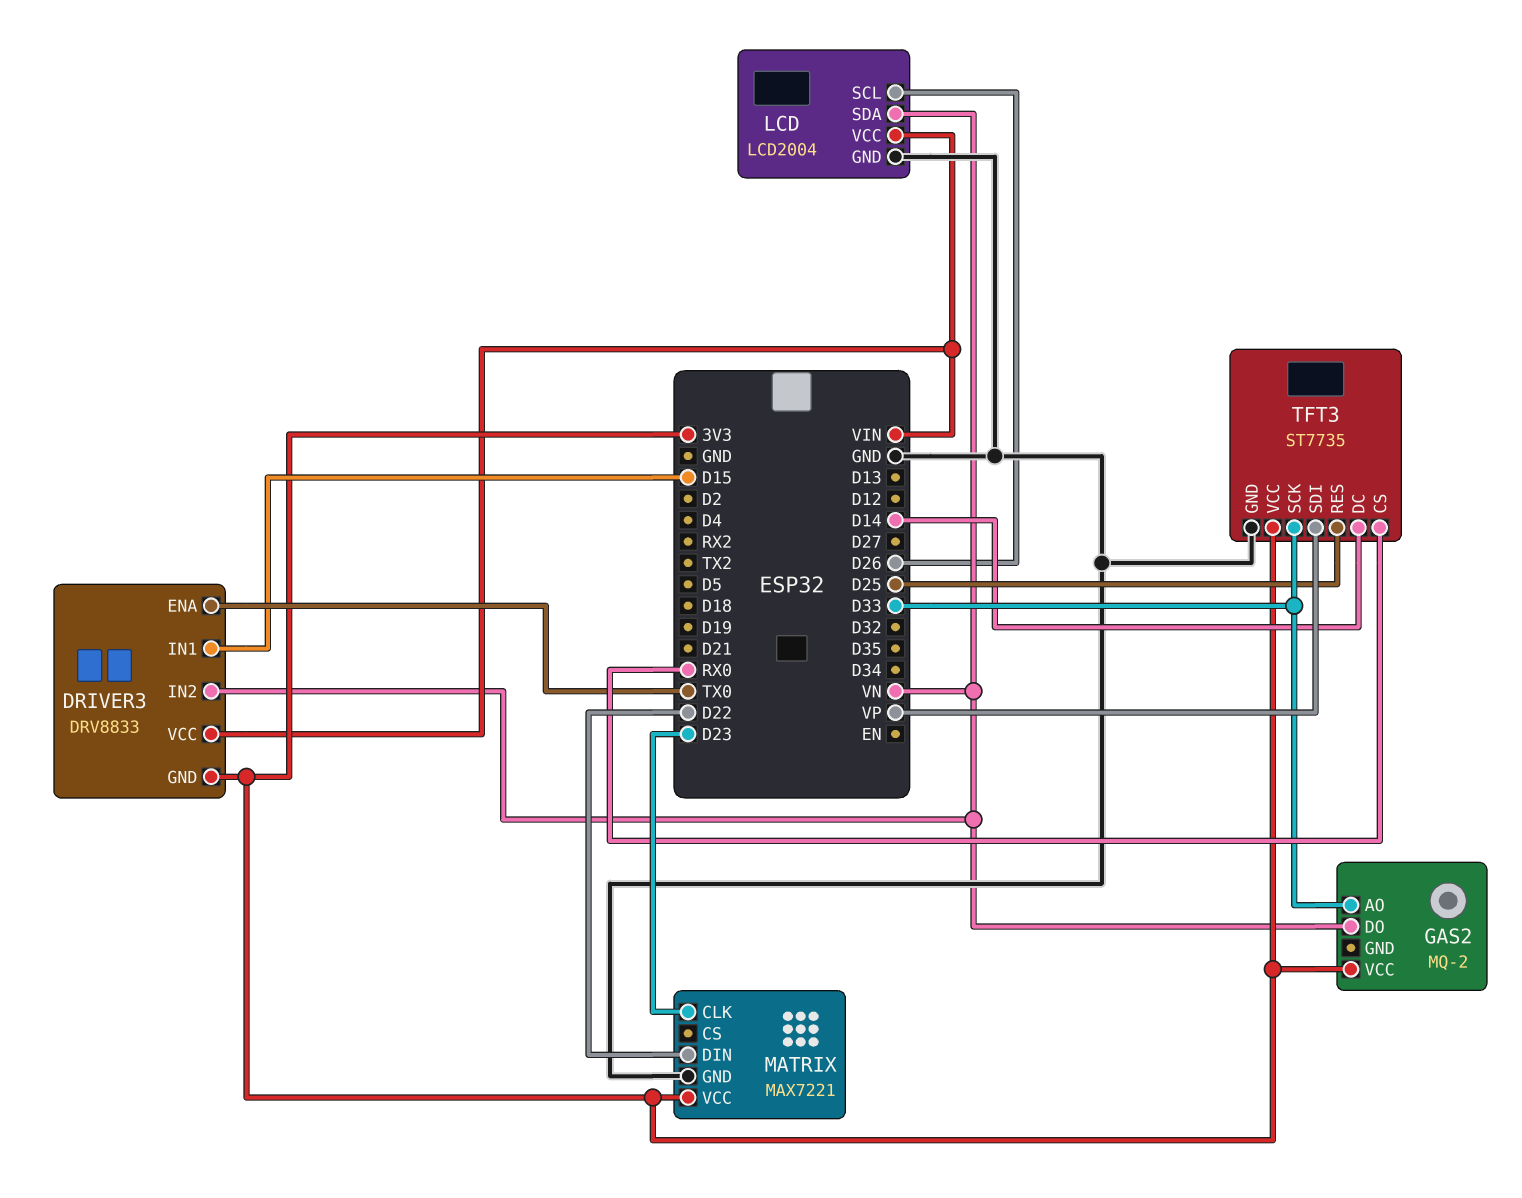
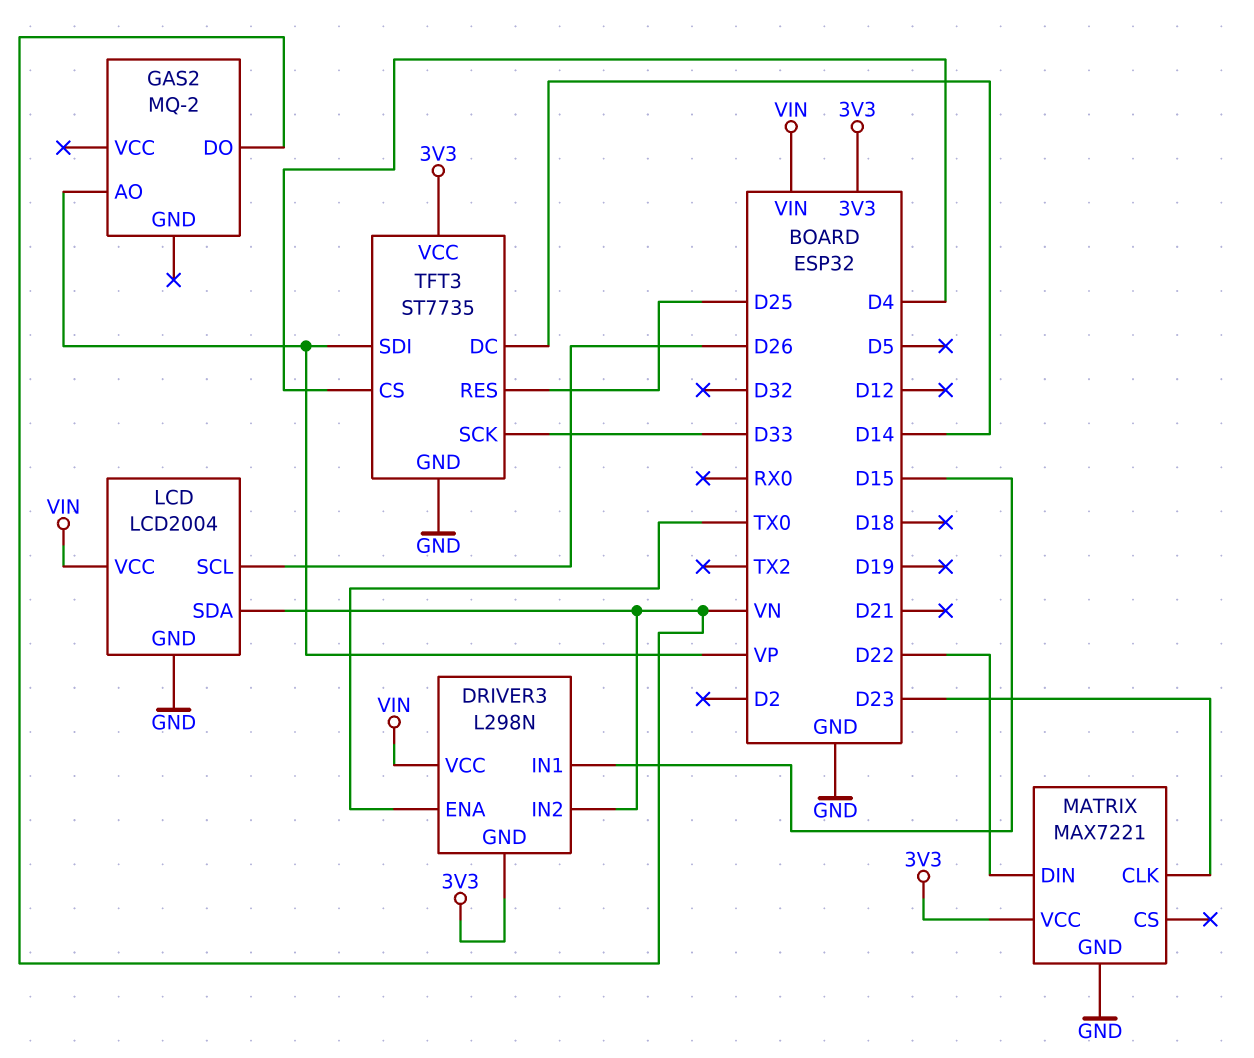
DRIVER3: DRV8833 -> L298N
GAS2 pin AO: D33 -> VP
GAS2 pin VCC: 3V3 -> none
TFT3 pin CS: RX0 -> D4

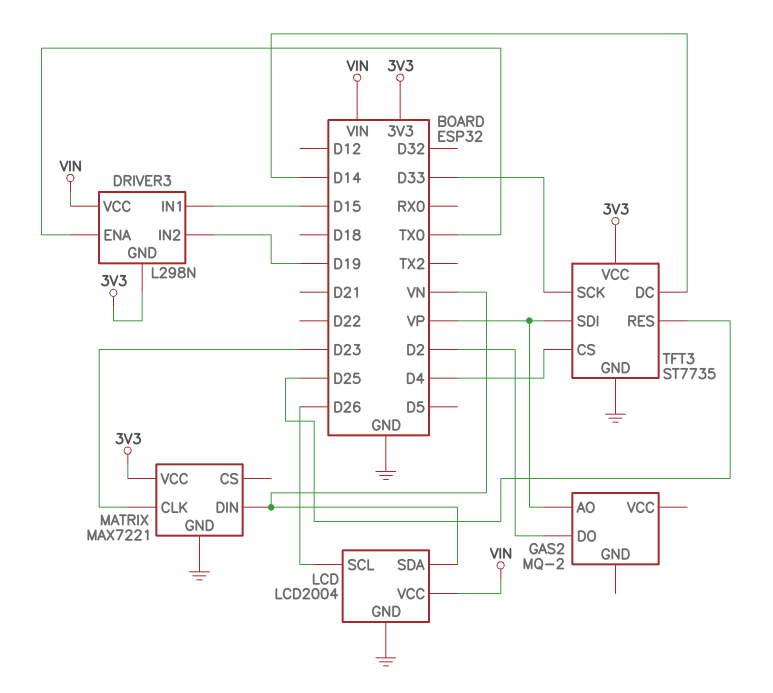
DRIVER3 pin IN2: VN -> D19
GAS2 pin DO: VN -> D2
MATRIX pin DIN: D22 -> VN

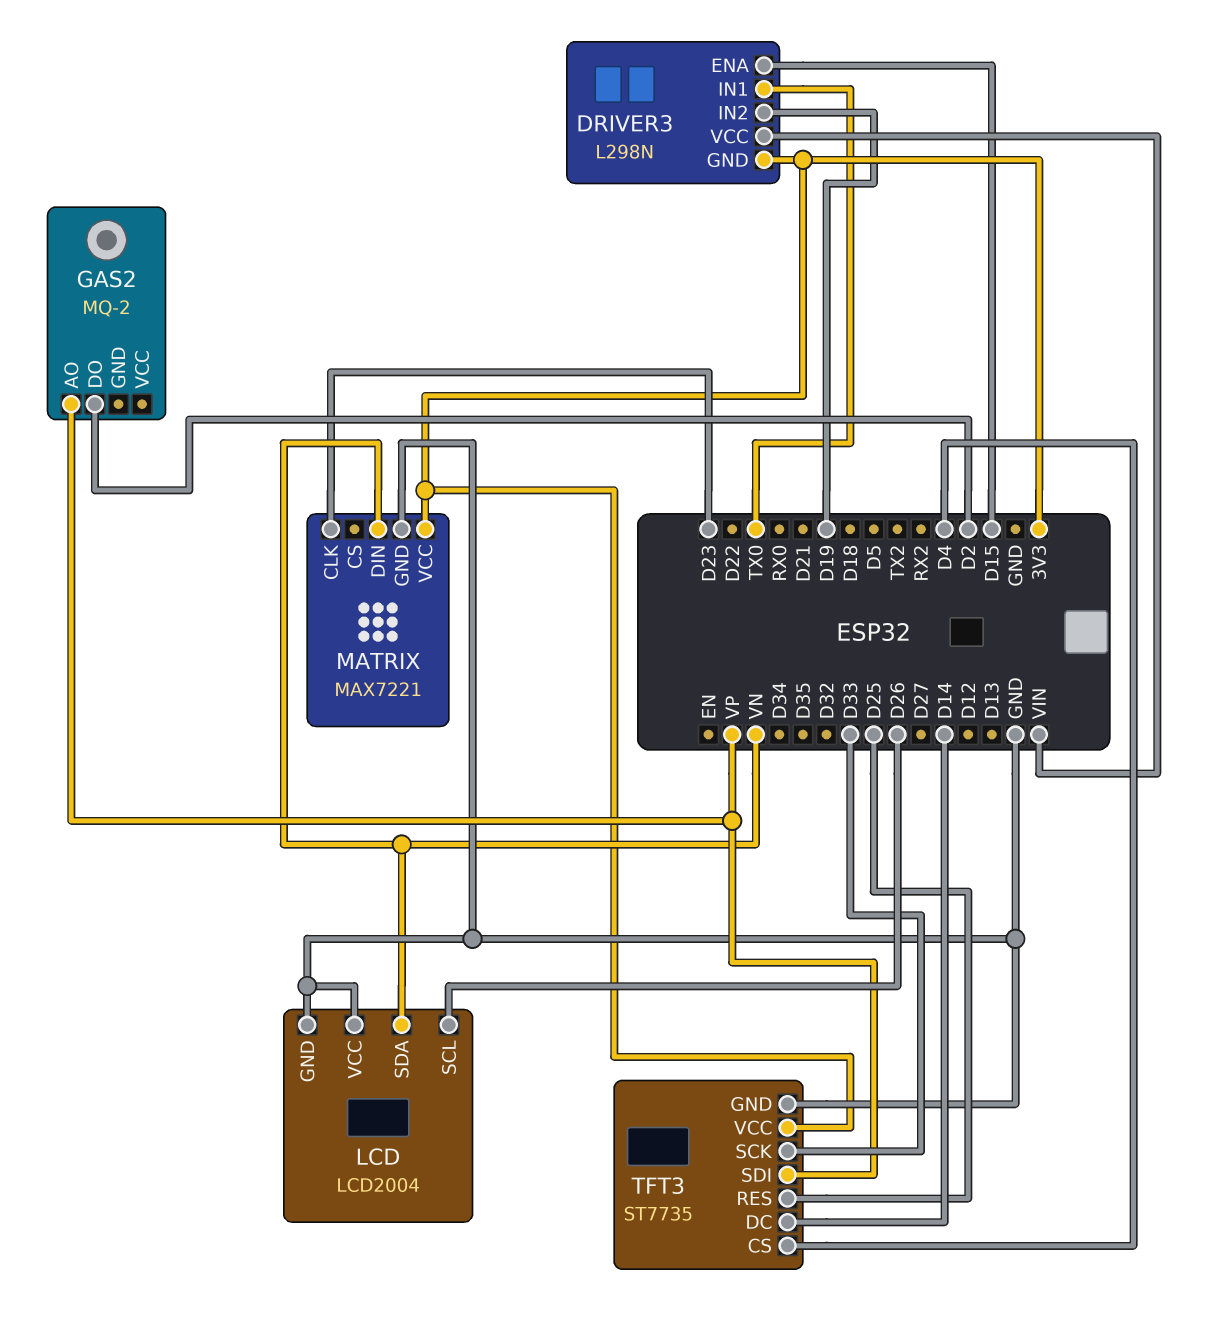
DRIVER3 pin ENA: TX0 -> D15
DRIVER3 pin IN1: D15 -> TX0
LCD pin VCC: VIN -> GND

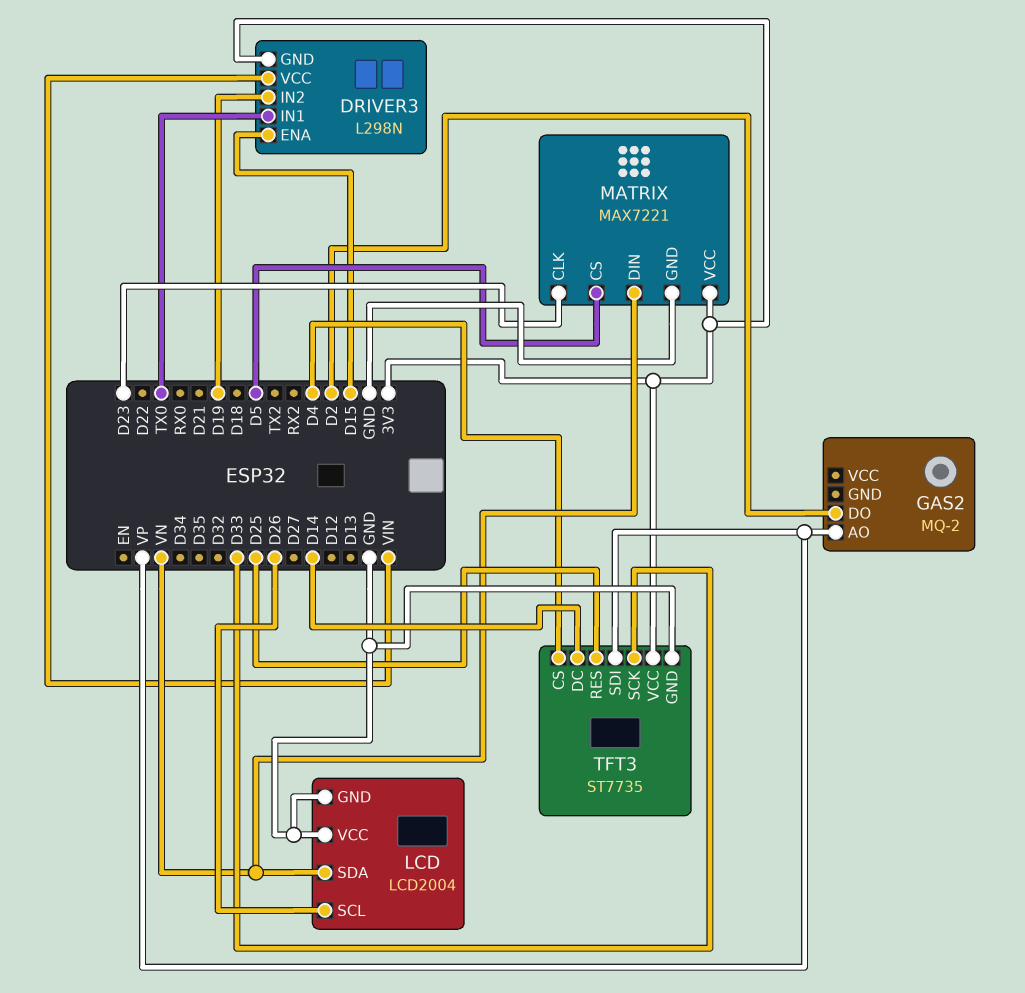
MATRIX pin CS: none -> D5

